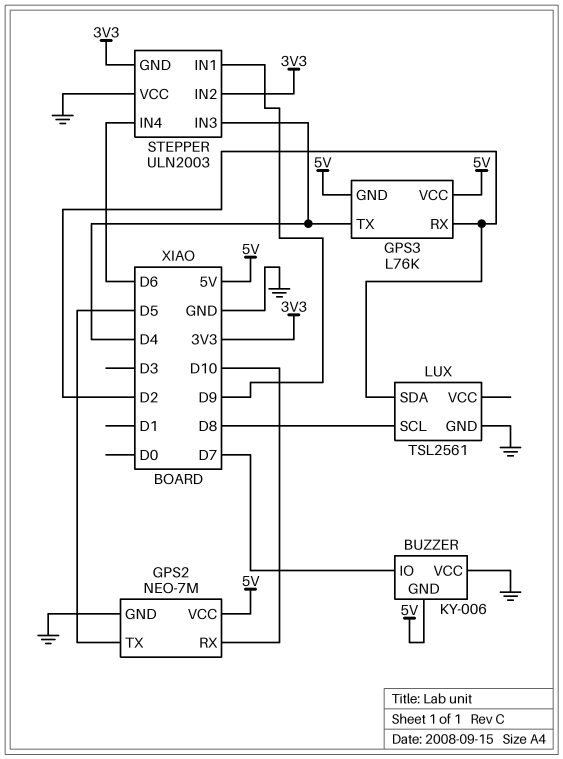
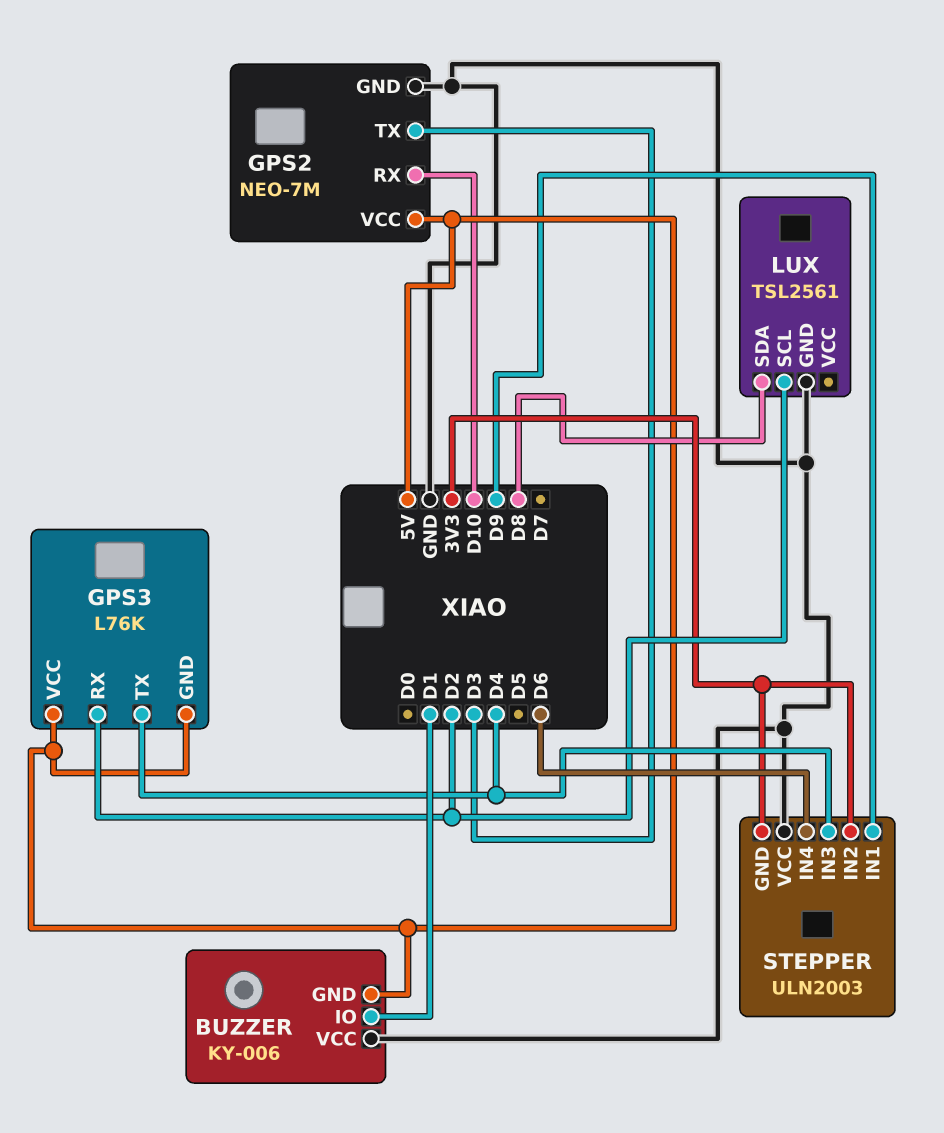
BUZZER pin IO: D7 -> D1
GPS2 pin TX: D5 -> D3
LUX pin SCL: D8 -> D2
LUX pin SDA: D2 -> D8

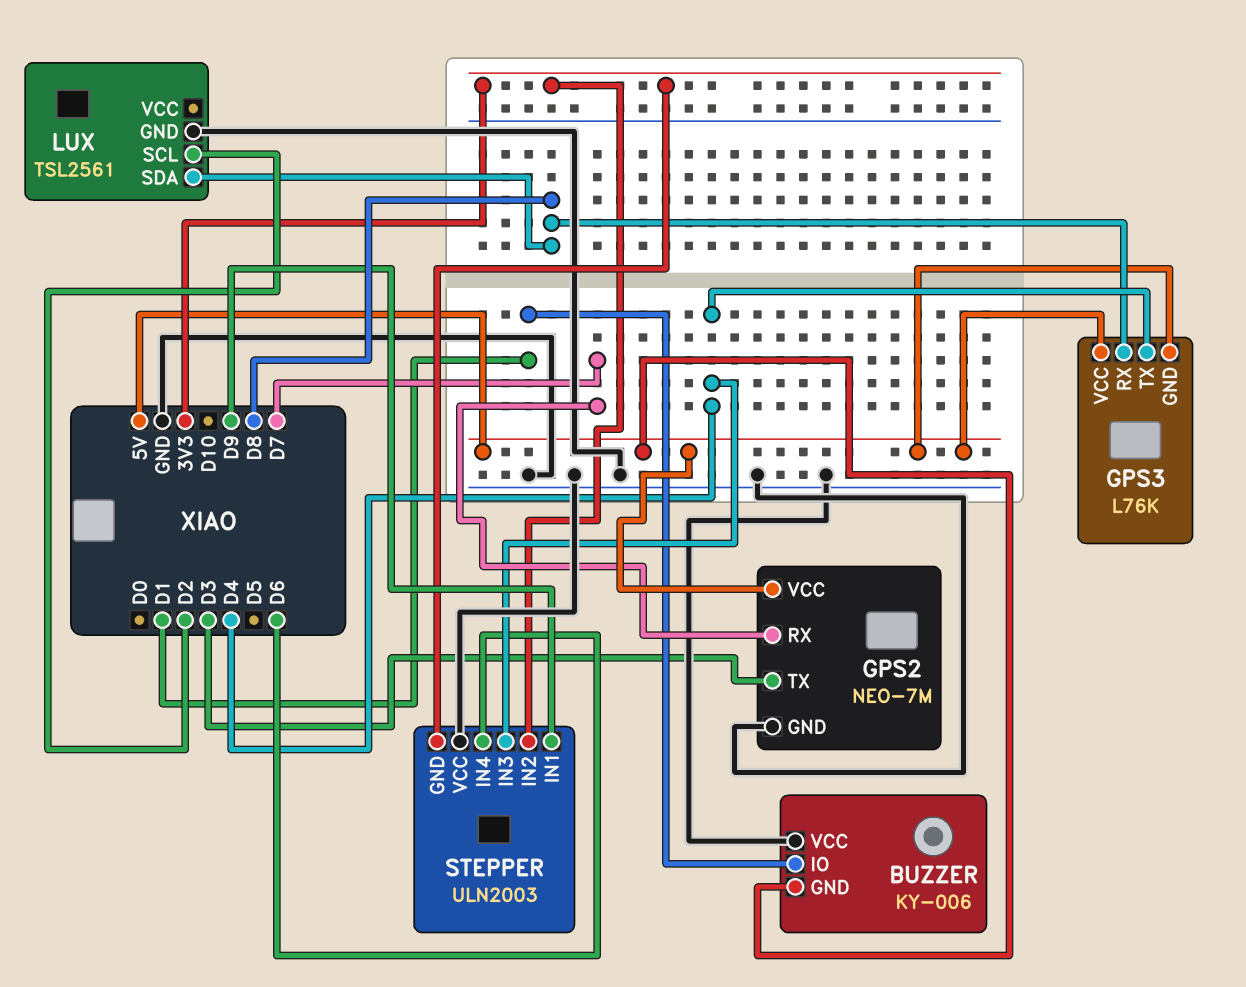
GPS2 pin RX: D10 -> D7
GPS3 pin RX: D2 -> D8

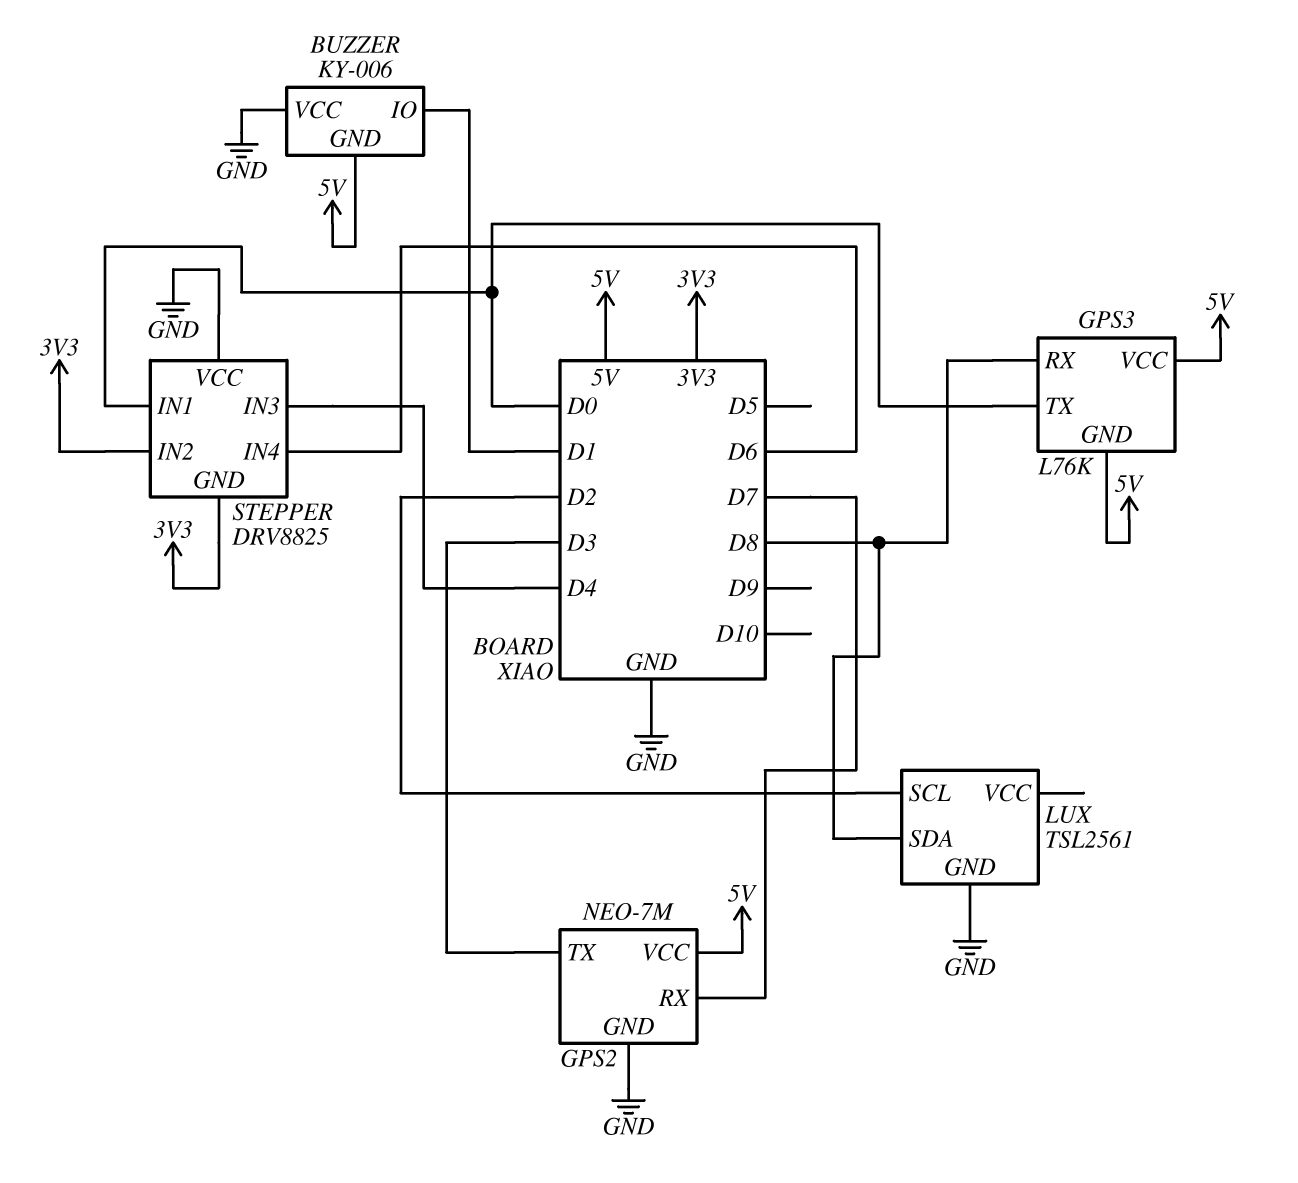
GPS3 pin TX: D4 -> D0
STEPPER: ULN2003 -> DRV8825
STEPPER pin IN1: D9 -> D0

